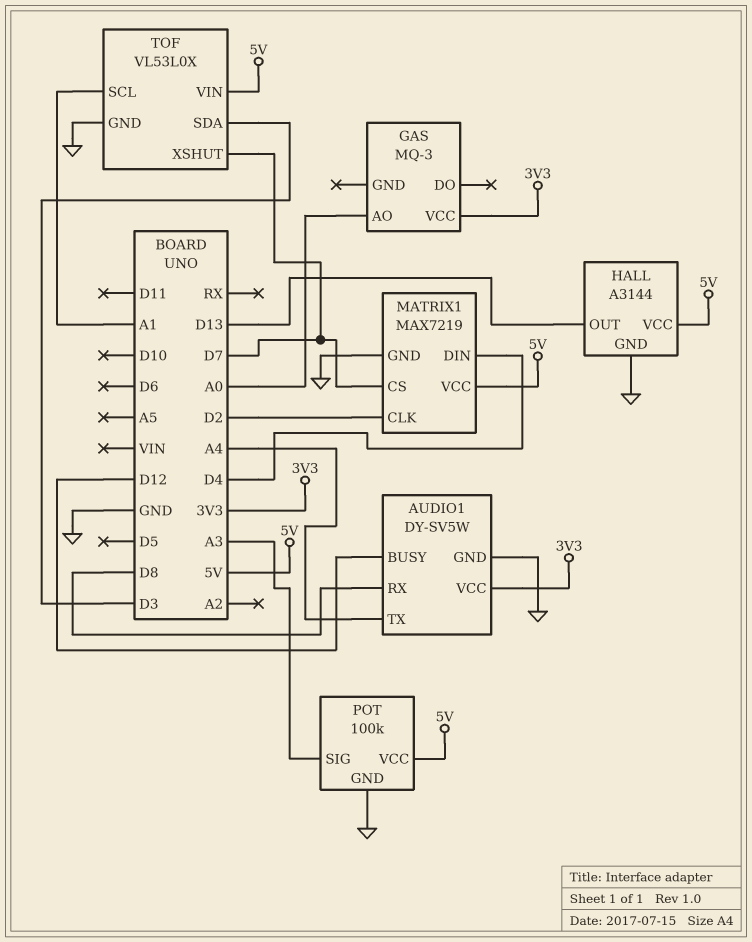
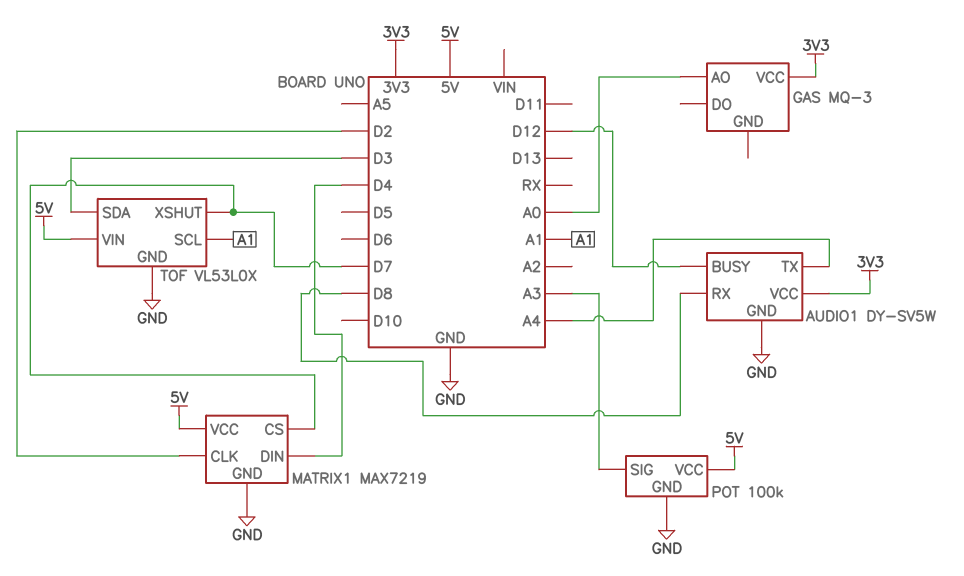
HALL: A3144 -> none
HALL pin GND: GND -> none
HALL pin OUT: D13 -> none
HALL pin VCC: 5V -> none

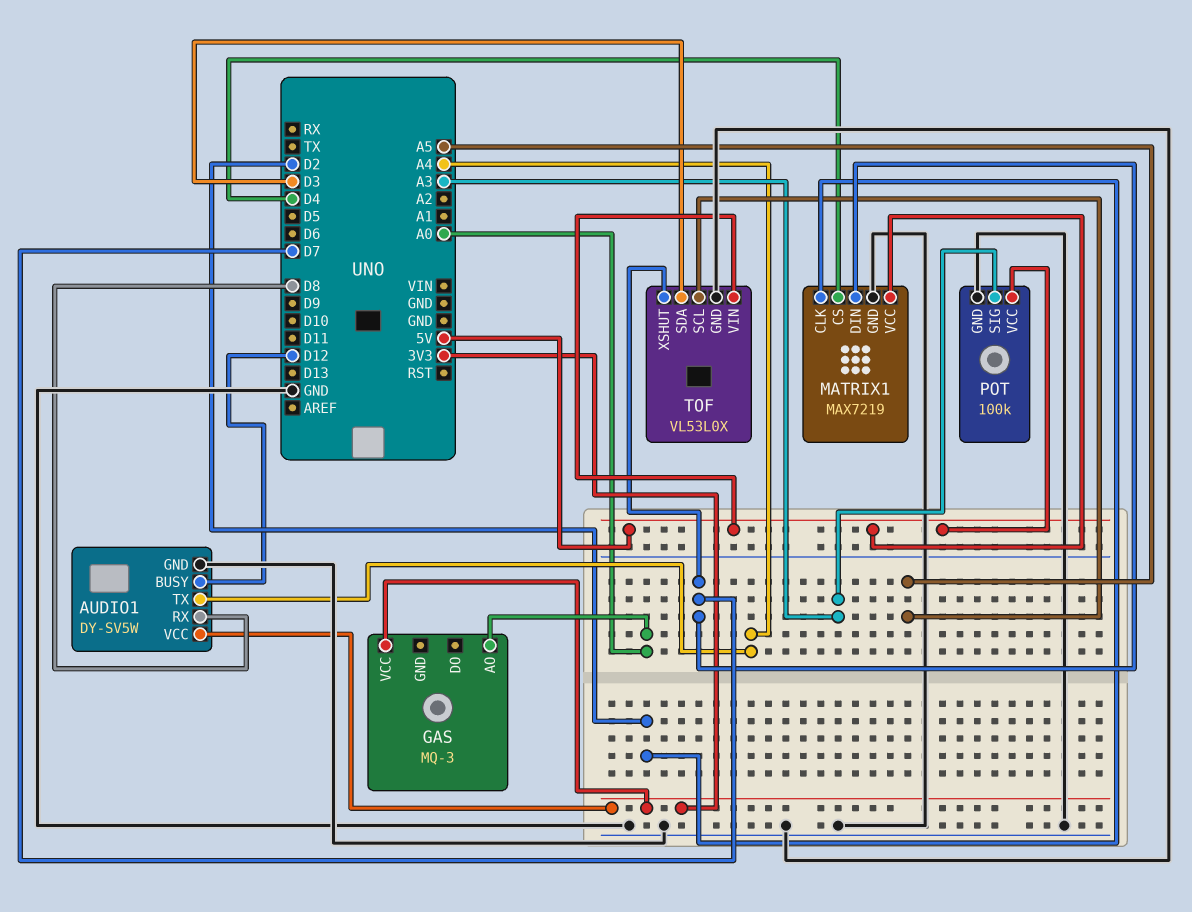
MATRIX1 pin CS: D7 -> D4
MATRIX1 pin DIN: D4 -> D7
TOF pin SCL: A1 -> A5

